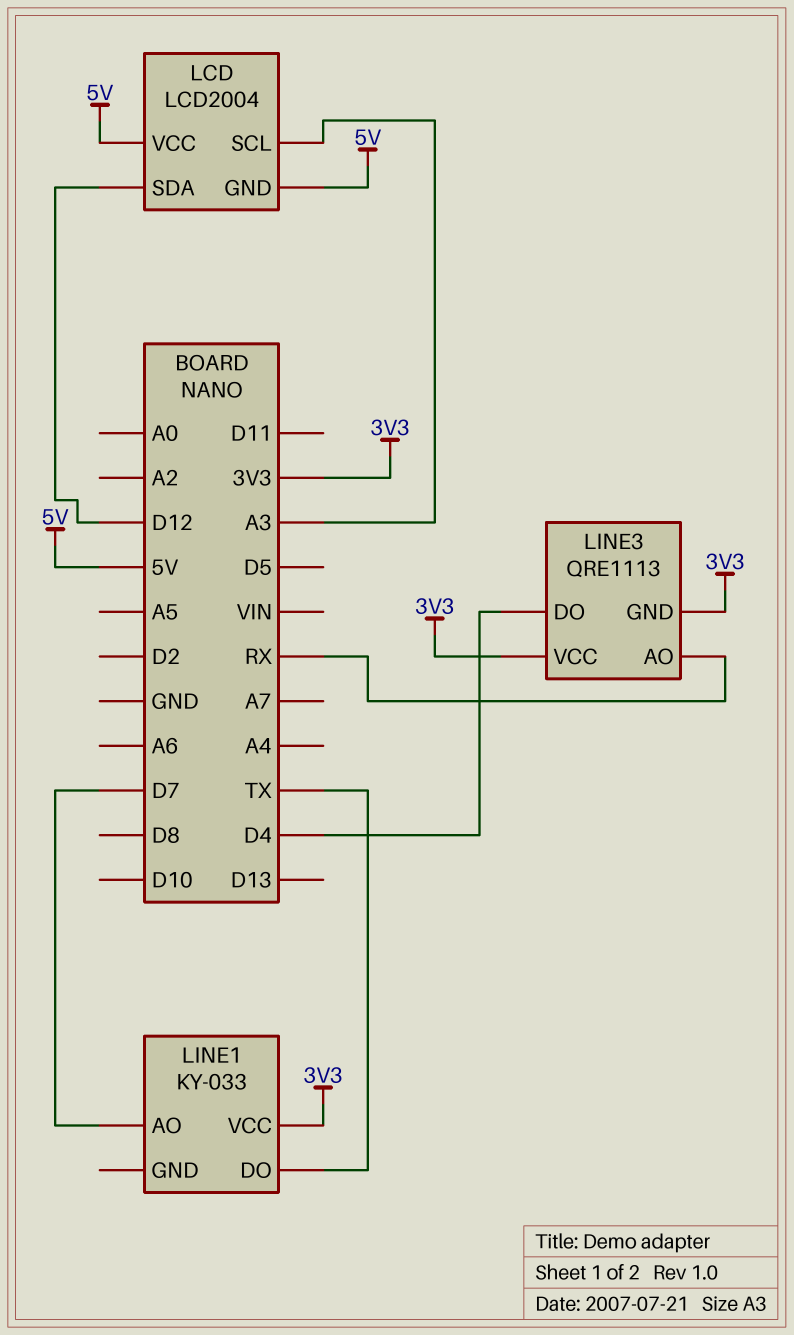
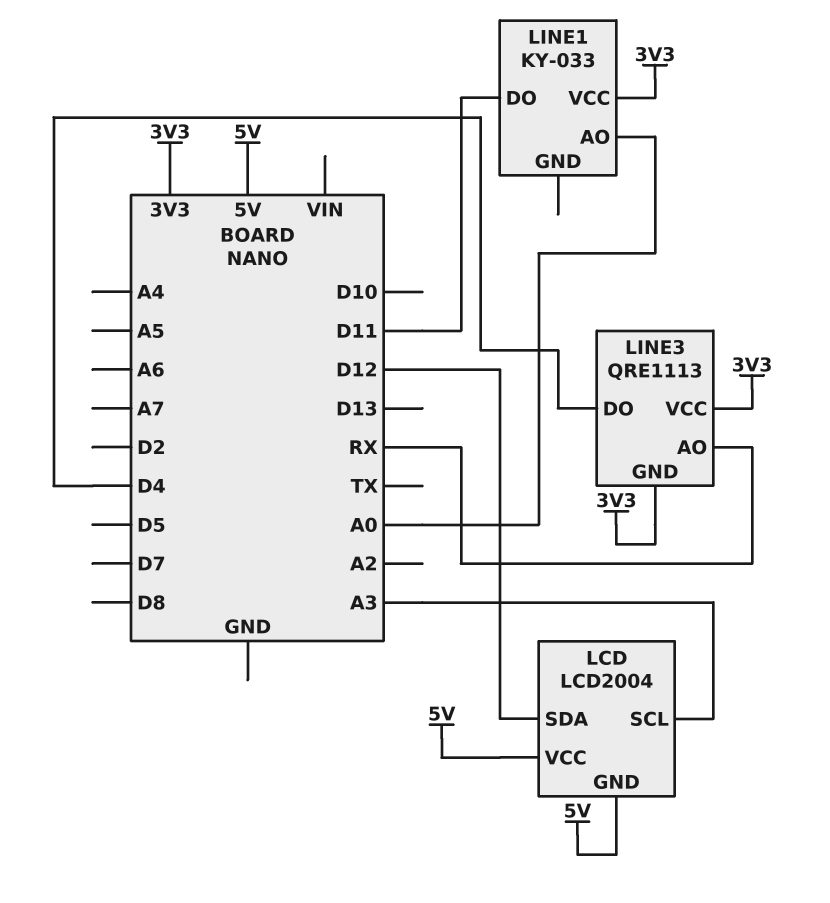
LINE1 pin AO: D7 -> A0
LINE1 pin DO: TX -> D11

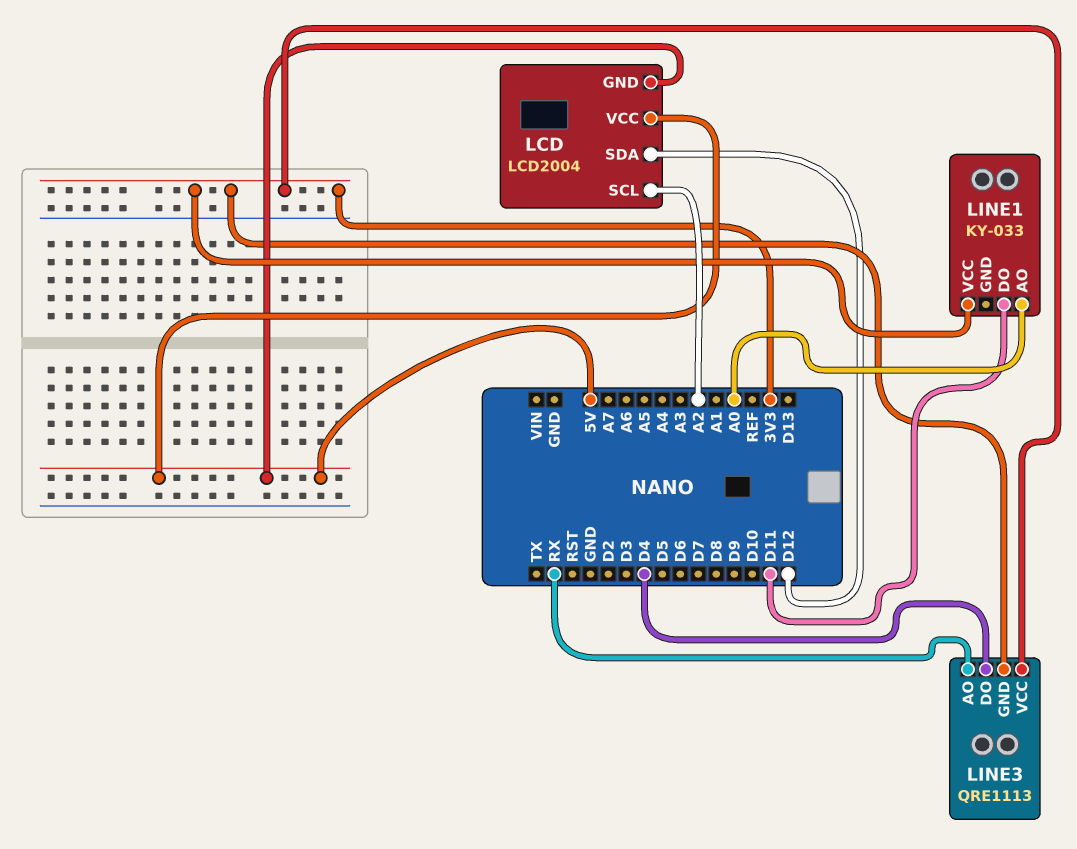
LCD pin SCL: A3 -> A2

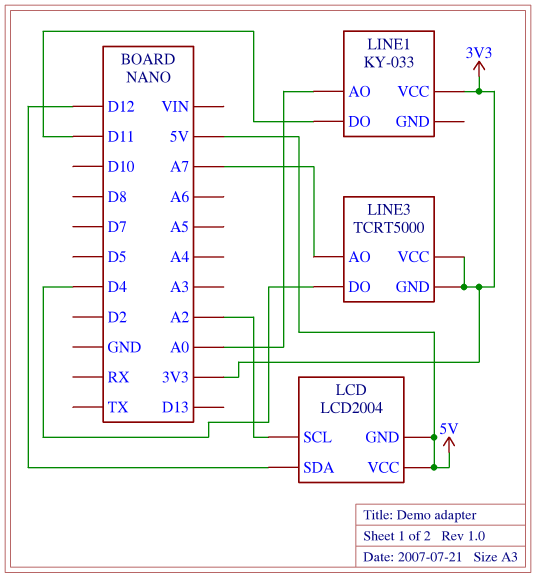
LINE3: QRE1113 -> TCRT5000
LINE3 pin AO: RX -> A7

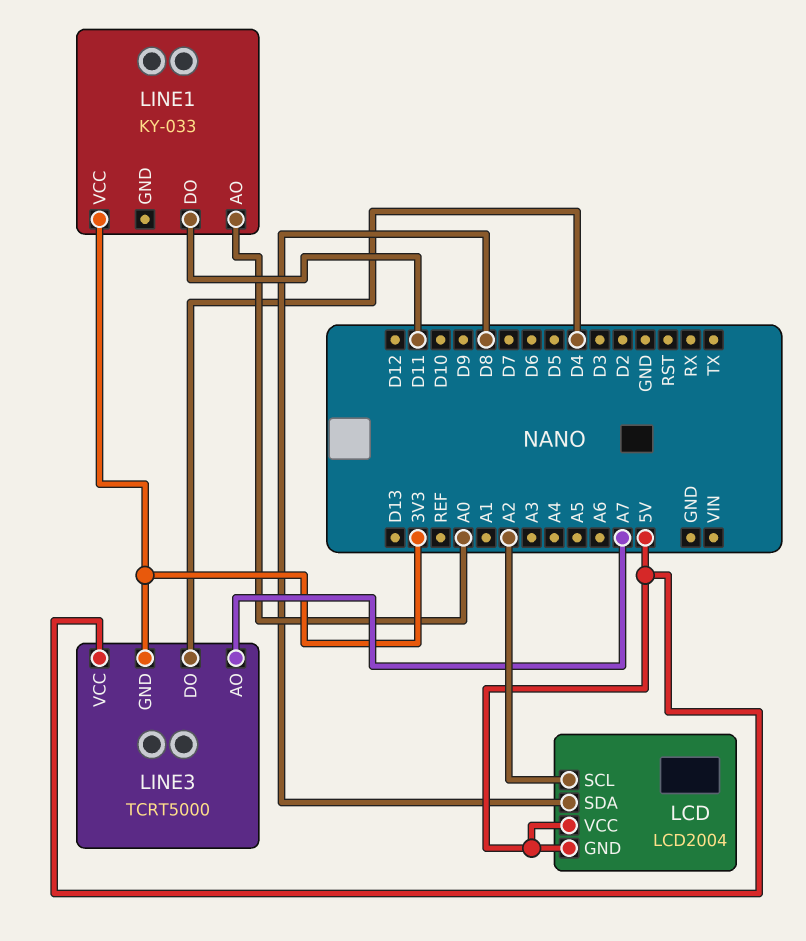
LCD pin SDA: D12 -> D8
LINE3 pin VCC: 3V3 -> 5V

